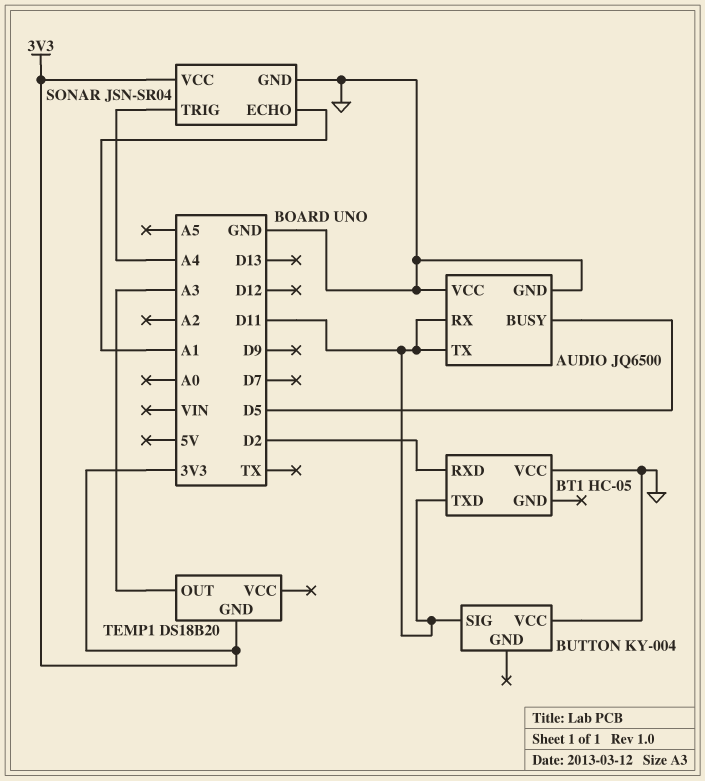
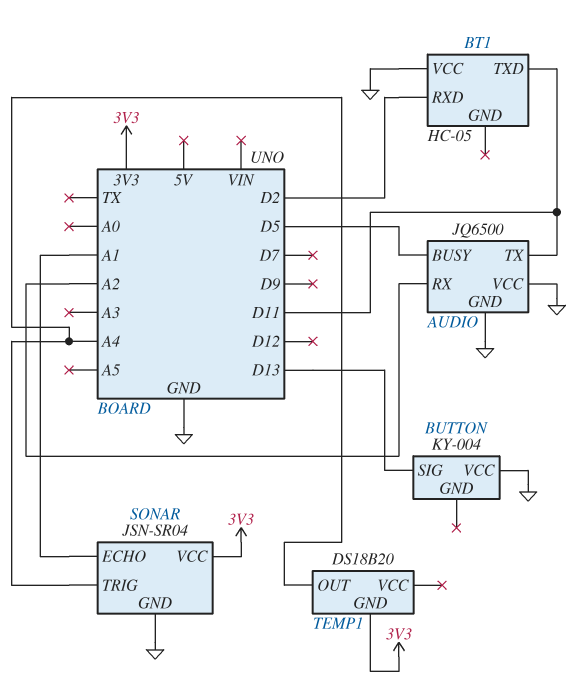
AUDIO pin RX: D11 -> A2
BUTTON pin SIG: D11 -> D13
TEMP1 pin OUT: A3 -> A4

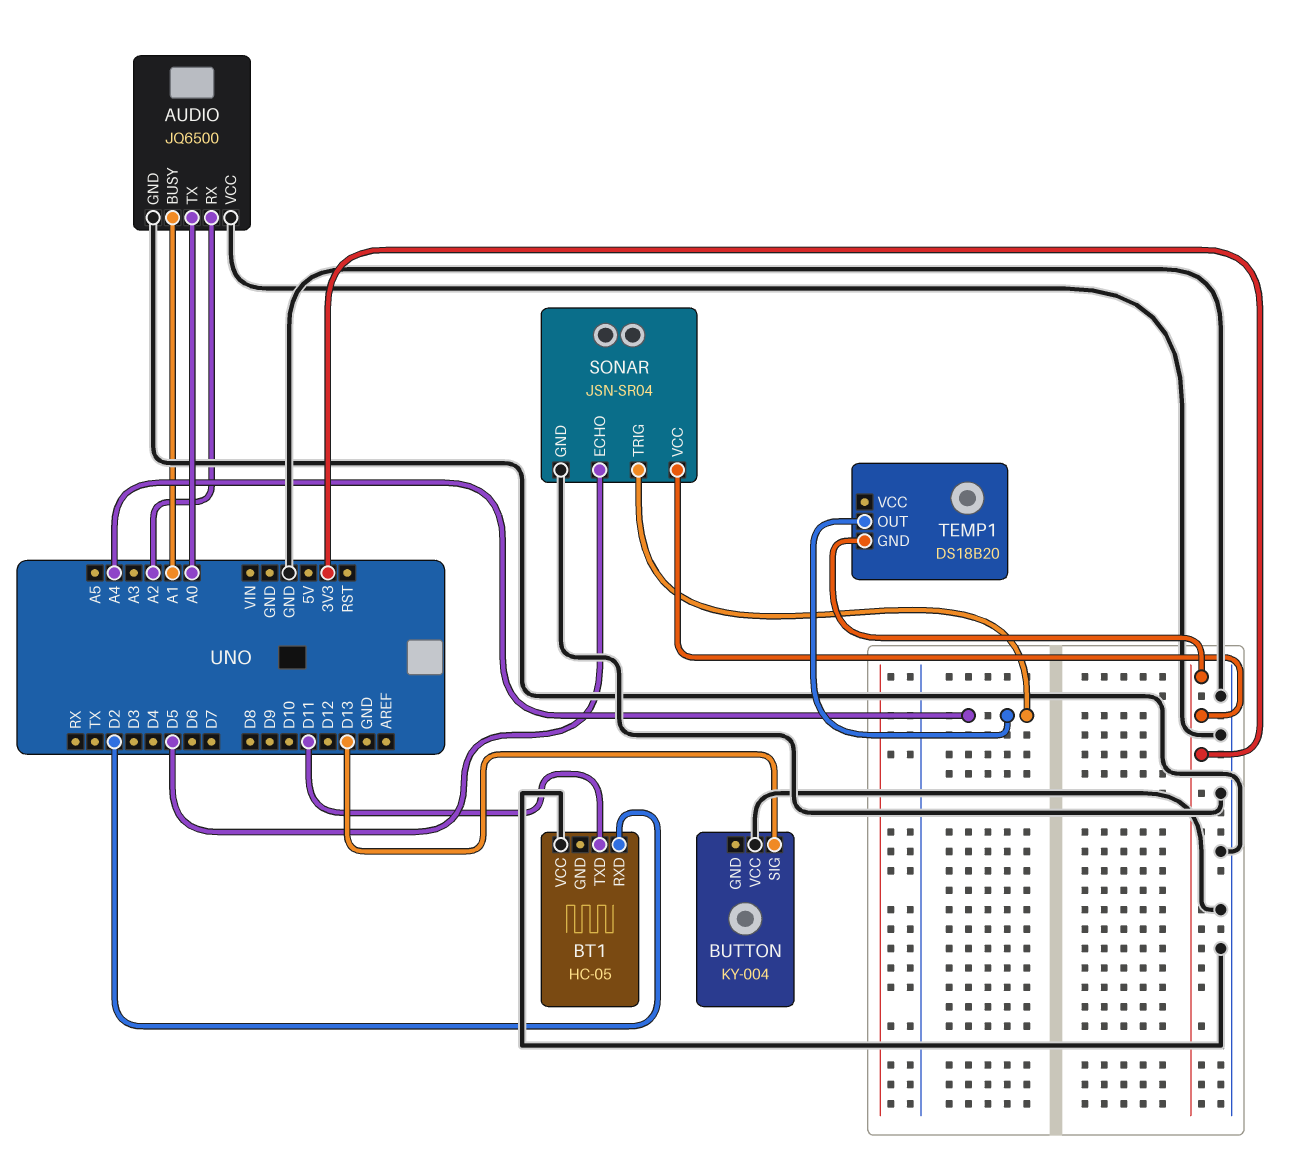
AUDIO pin BUSY: D5 -> A1
AUDIO pin TX: D11 -> A0
SONAR pin ECHO: A1 -> D5

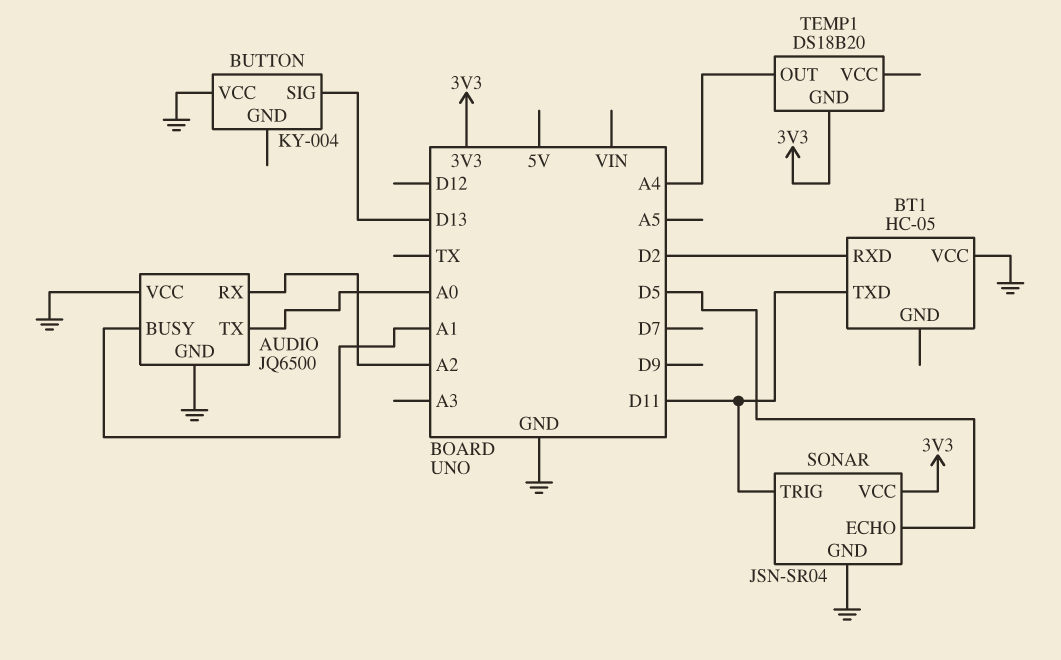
SONAR pin TRIG: A4 -> D11

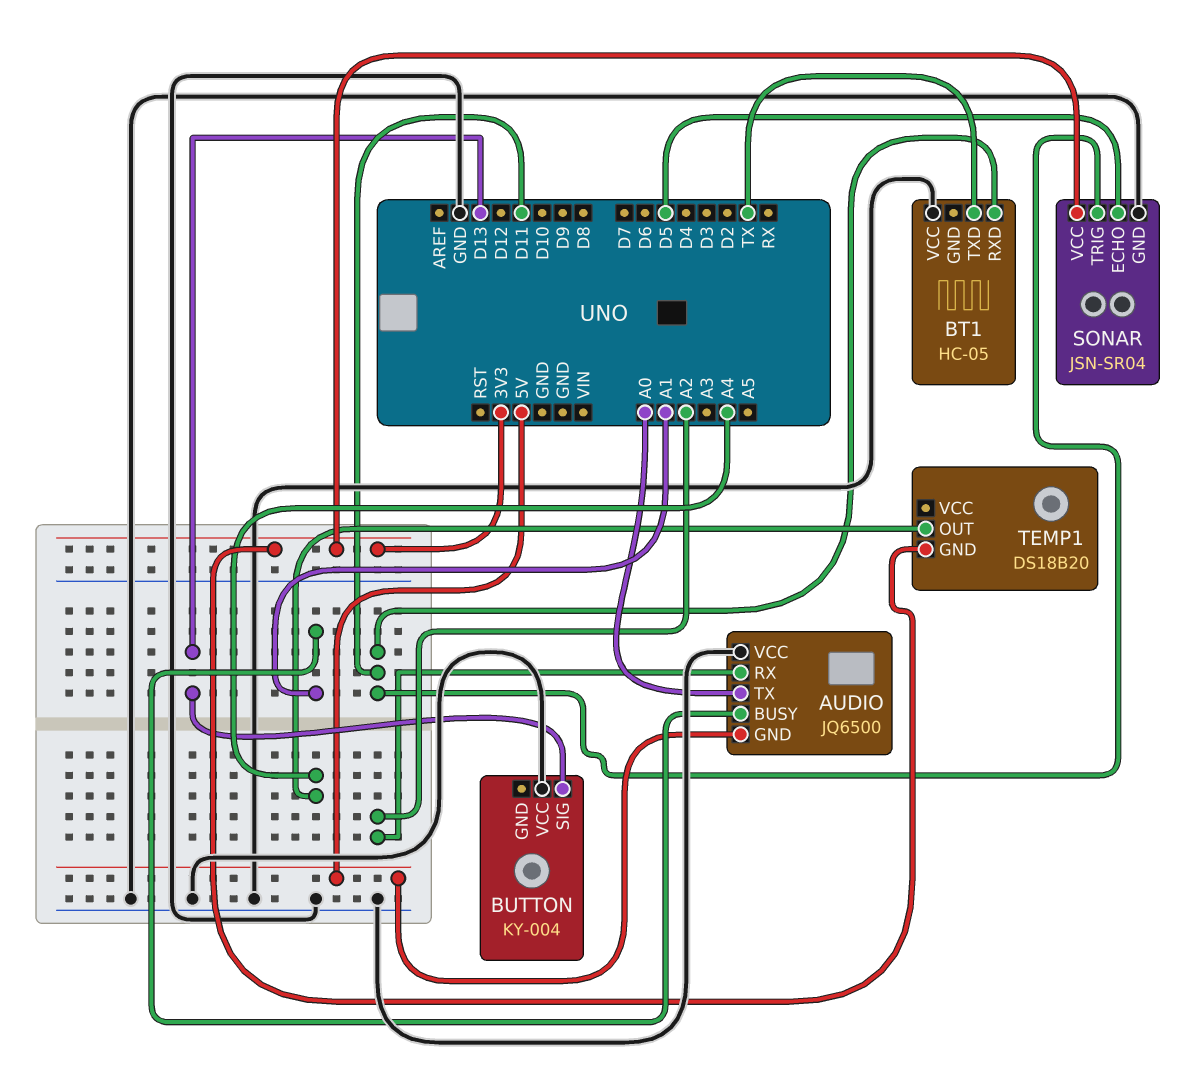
AUDIO pin GND: GND -> 5V
BT1 pin RXD: D2 -> D11
BT1 pin TXD: D11 -> TX

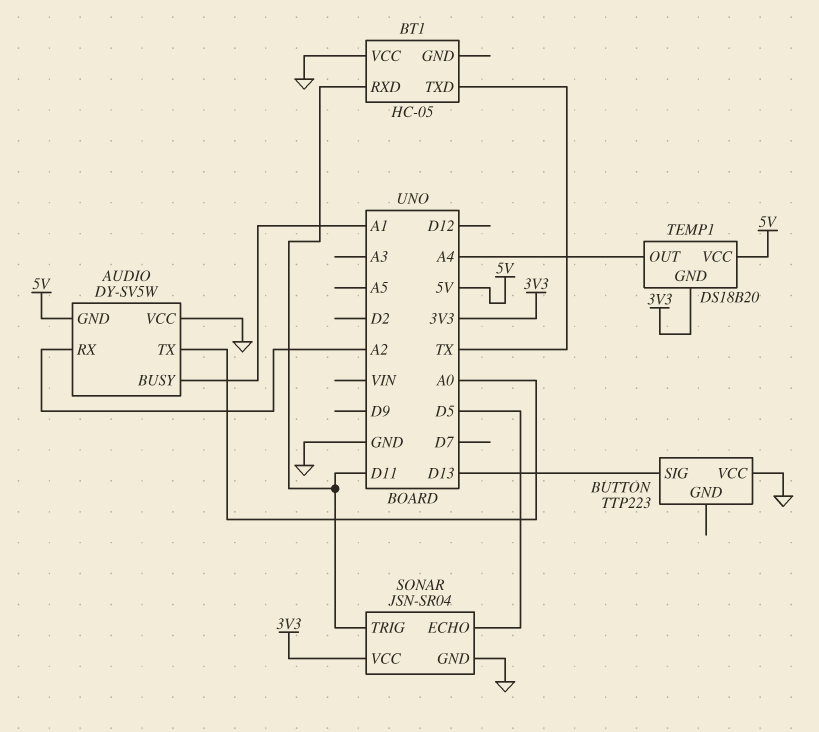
AUDIO: JQ6500 -> DY-SV5W
BUTTON: KY-004 -> TTP223
TEMP1 pin VCC: none -> 5V

